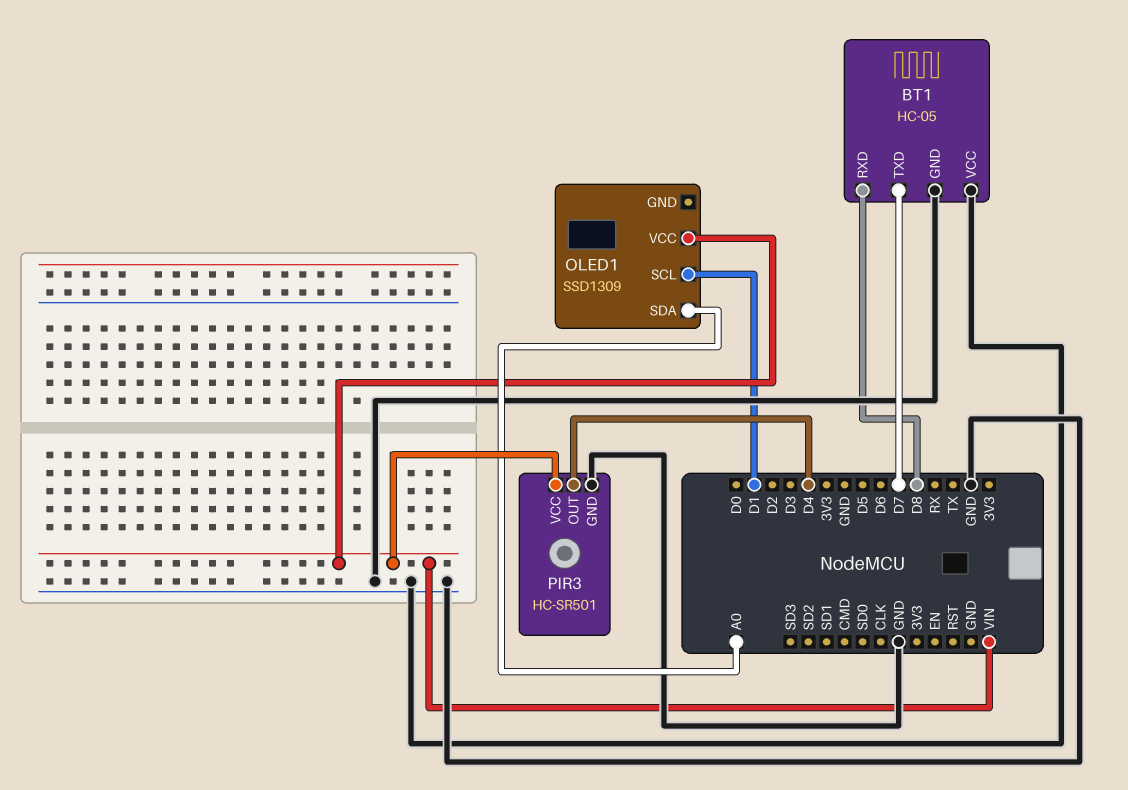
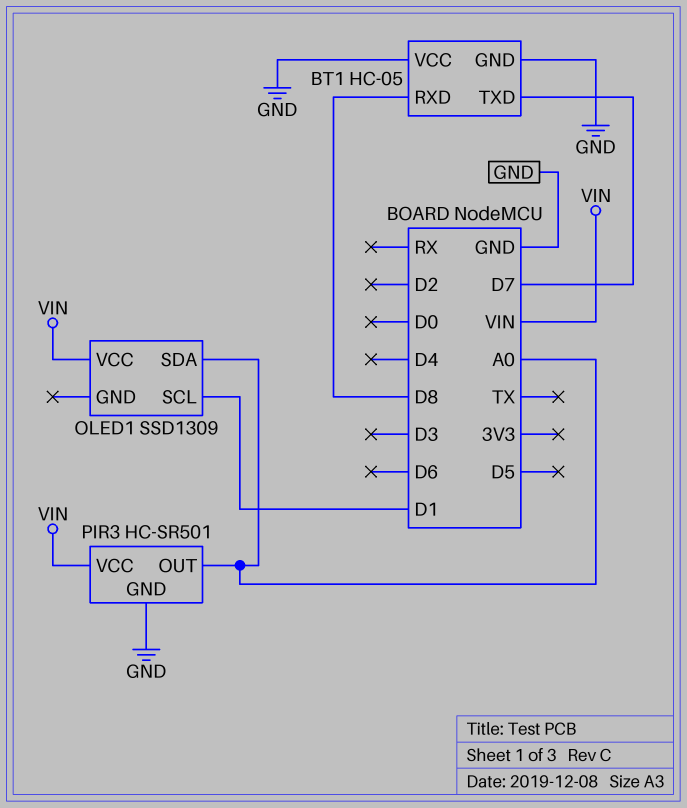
PIR3 pin OUT: D4 -> A0

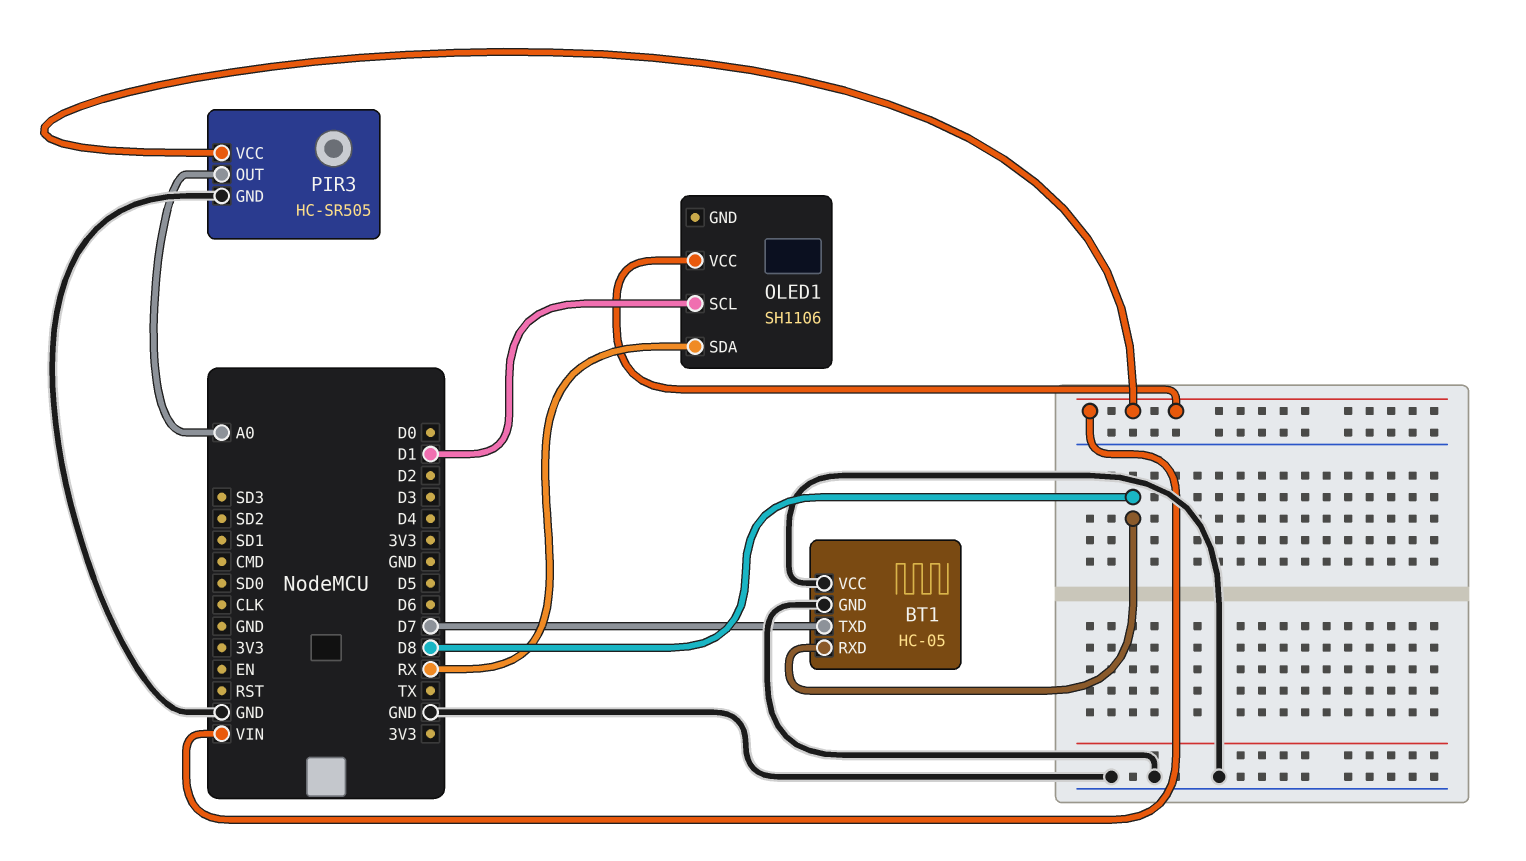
OLED1: SSD1309 -> SH1106
OLED1 pin SDA: A0 -> RX
PIR3: HC-SR501 -> HC-SR505

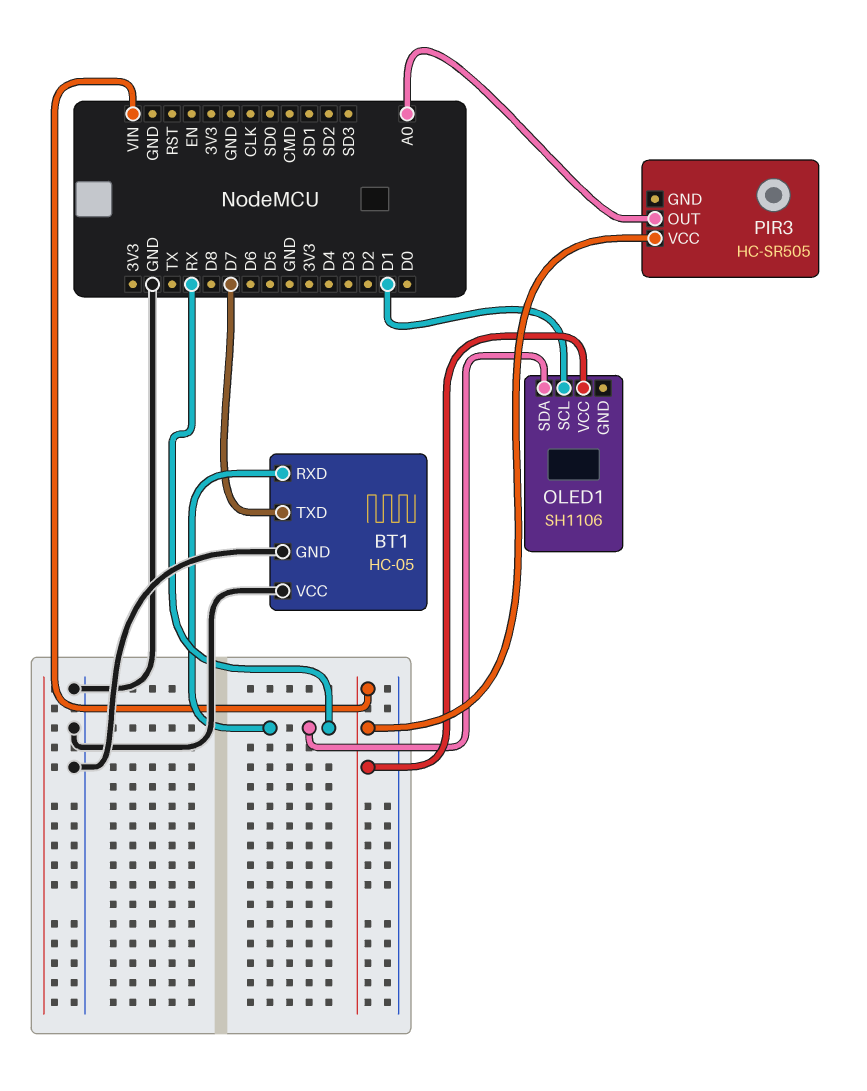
BT1 pin RXD: D8 -> RX
PIR3 pin GND: GND -> none

